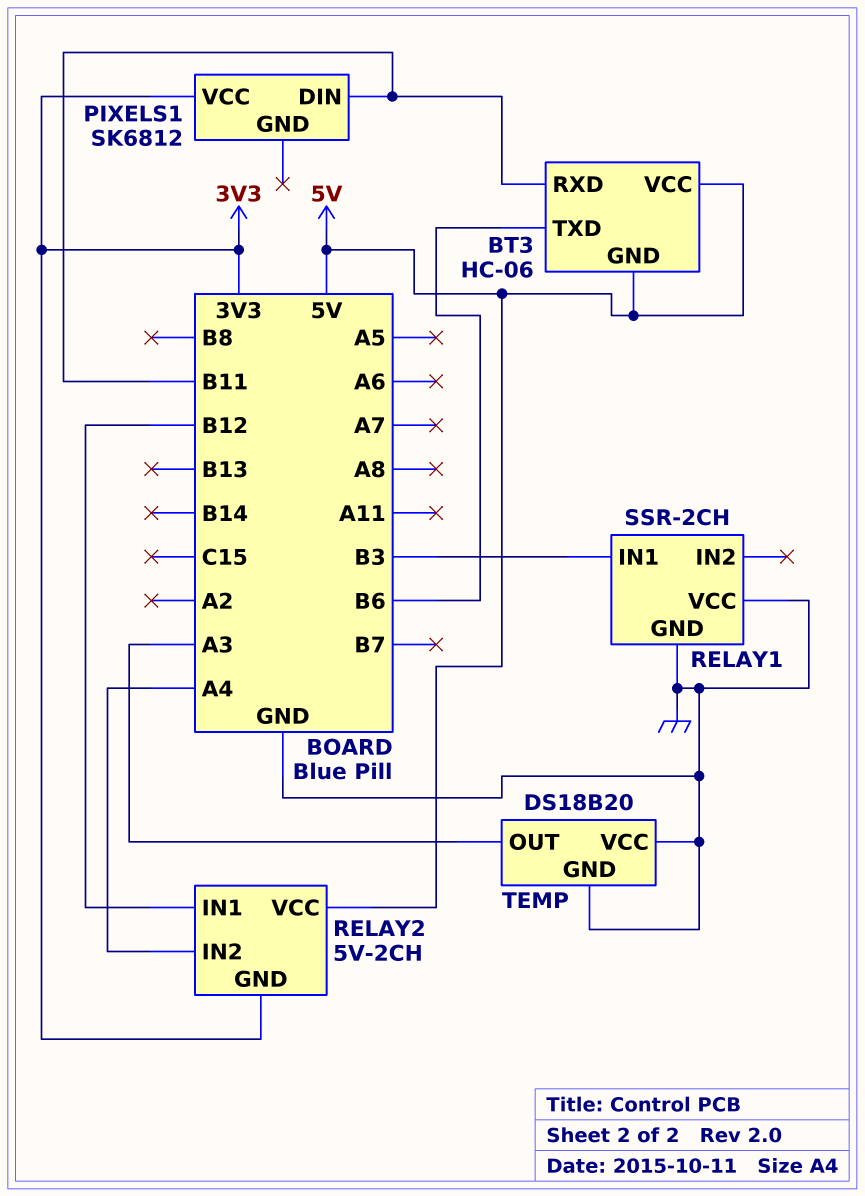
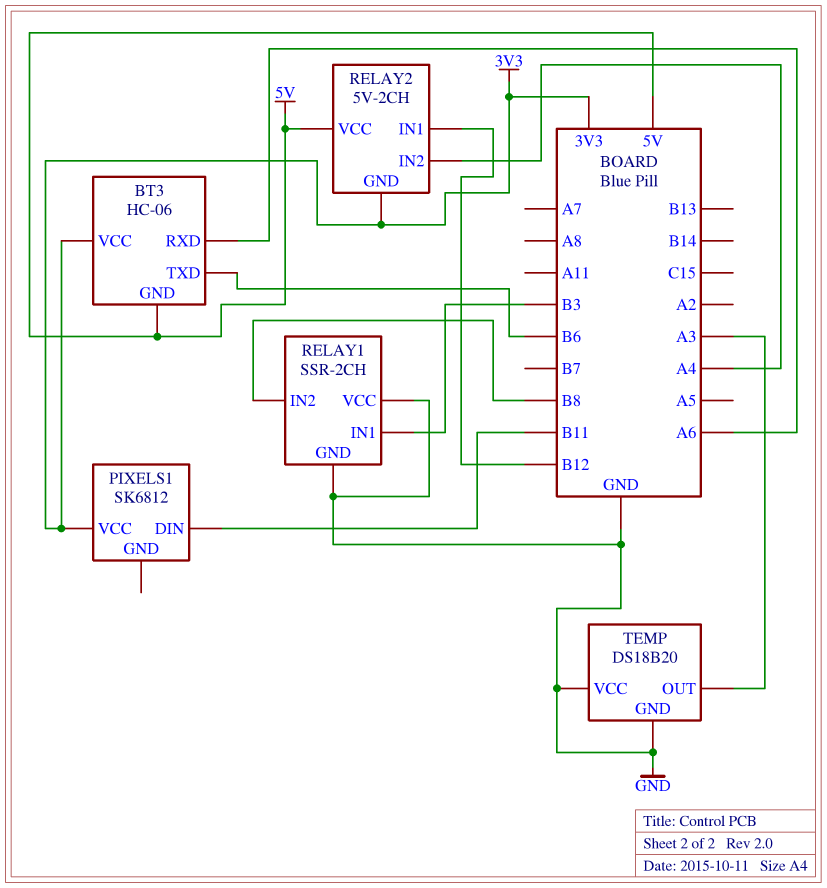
BT3 pin RXD: B11 -> A6
BT3 pin VCC: 5V -> 3V3
RELAY1 pin IN2: none -> B8

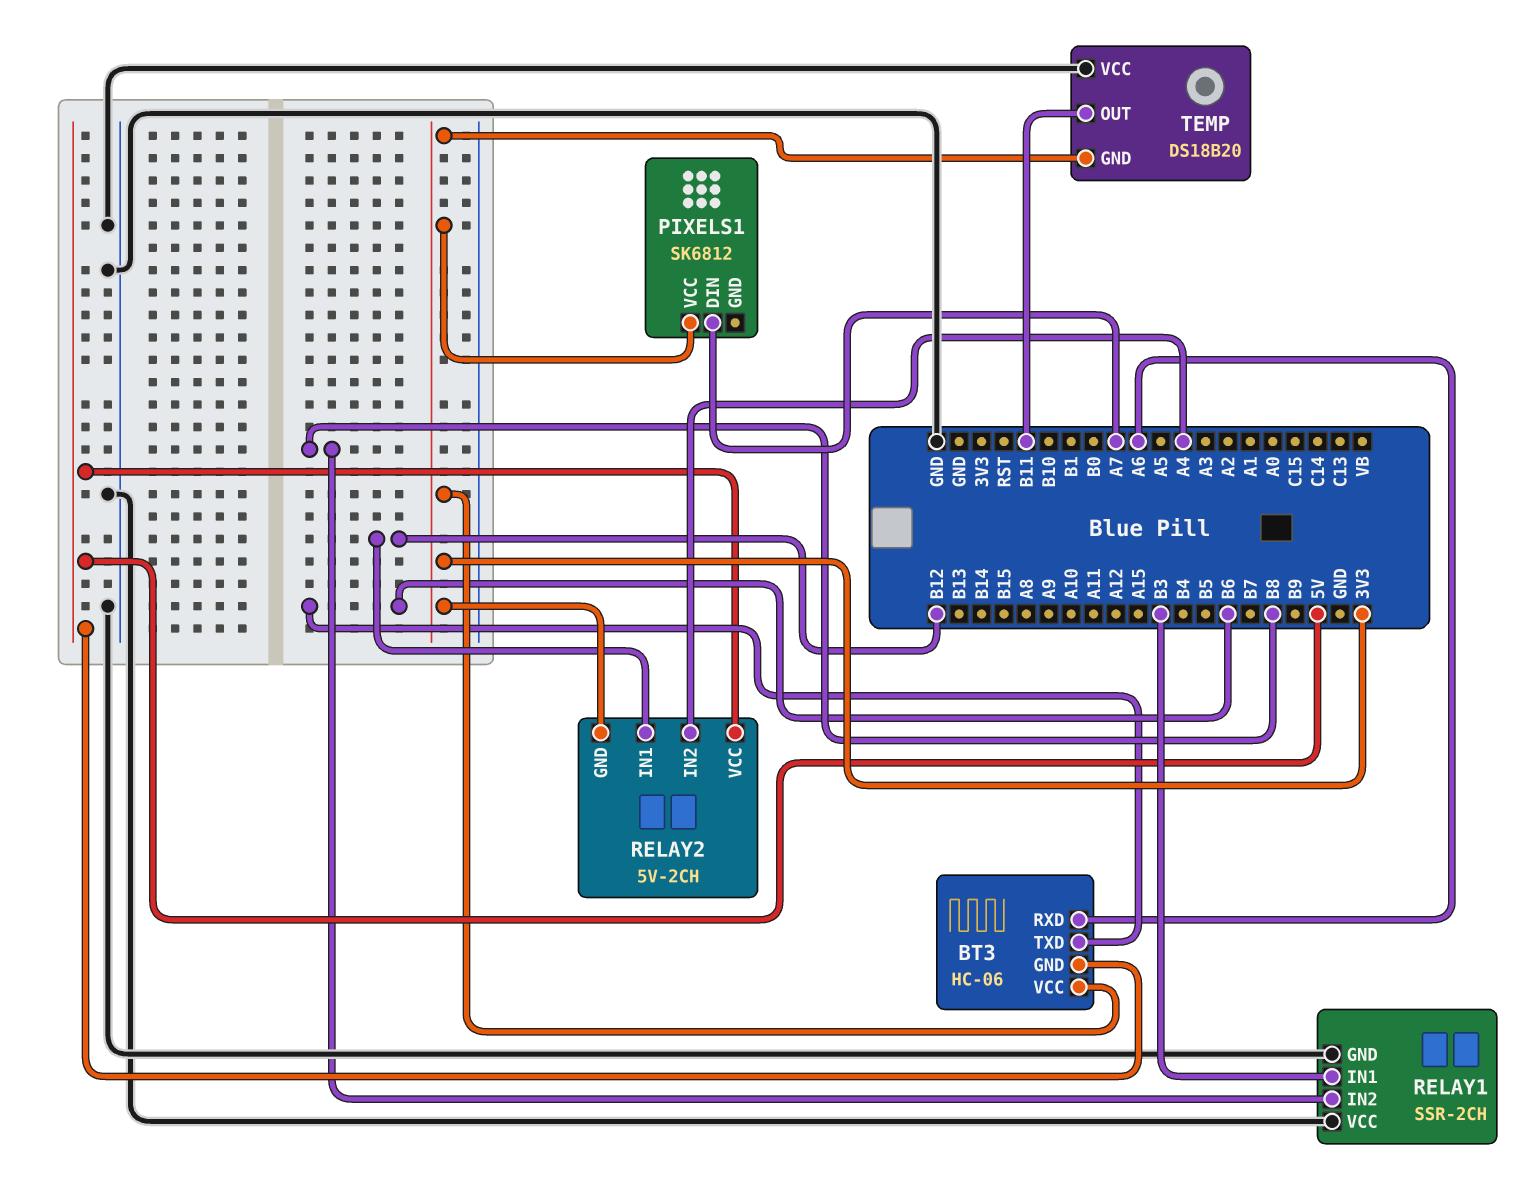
PIXELS1 pin DIN: B11 -> A7
TEMP pin GND: GND -> 3V3
TEMP pin OUT: A3 -> B11

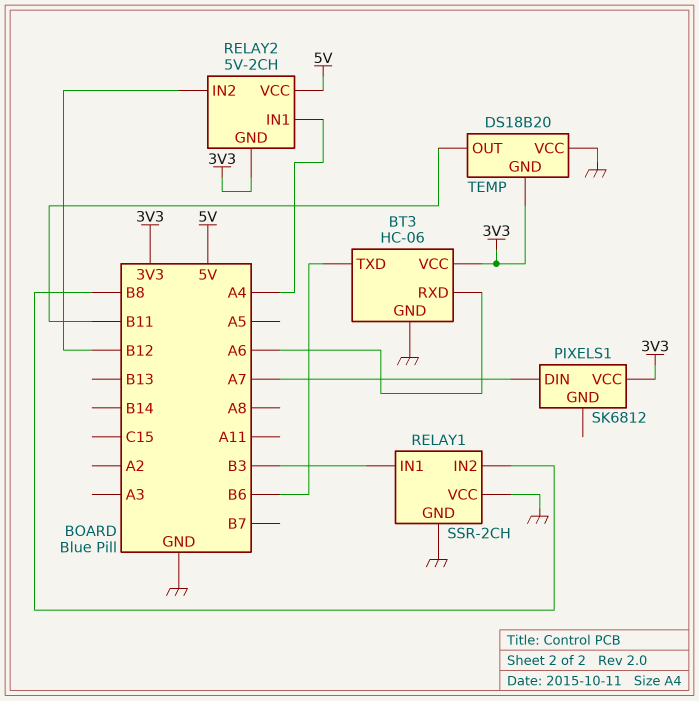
BT3 pin GND: 5V -> GND
RELAY2 pin IN1: B12 -> A4
RELAY2 pin IN2: A4 -> B12

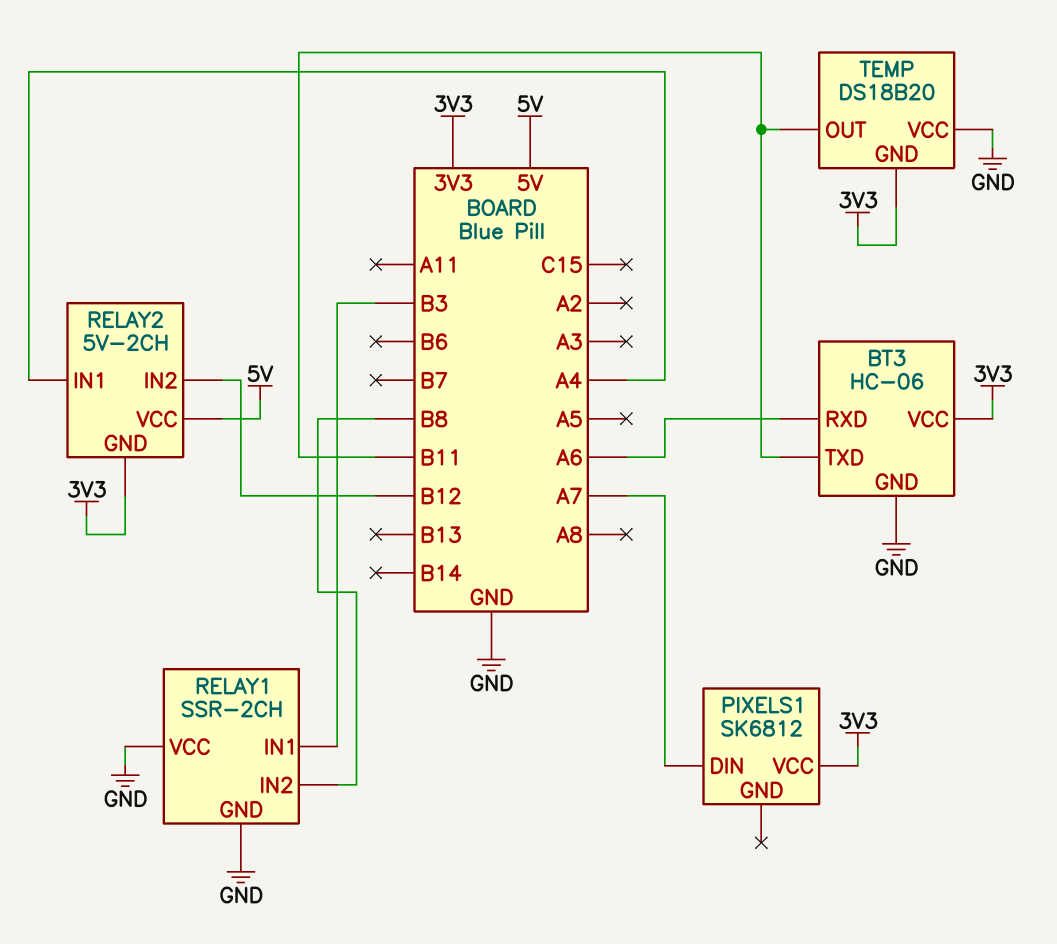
BT3 pin TXD: B6 -> B11

